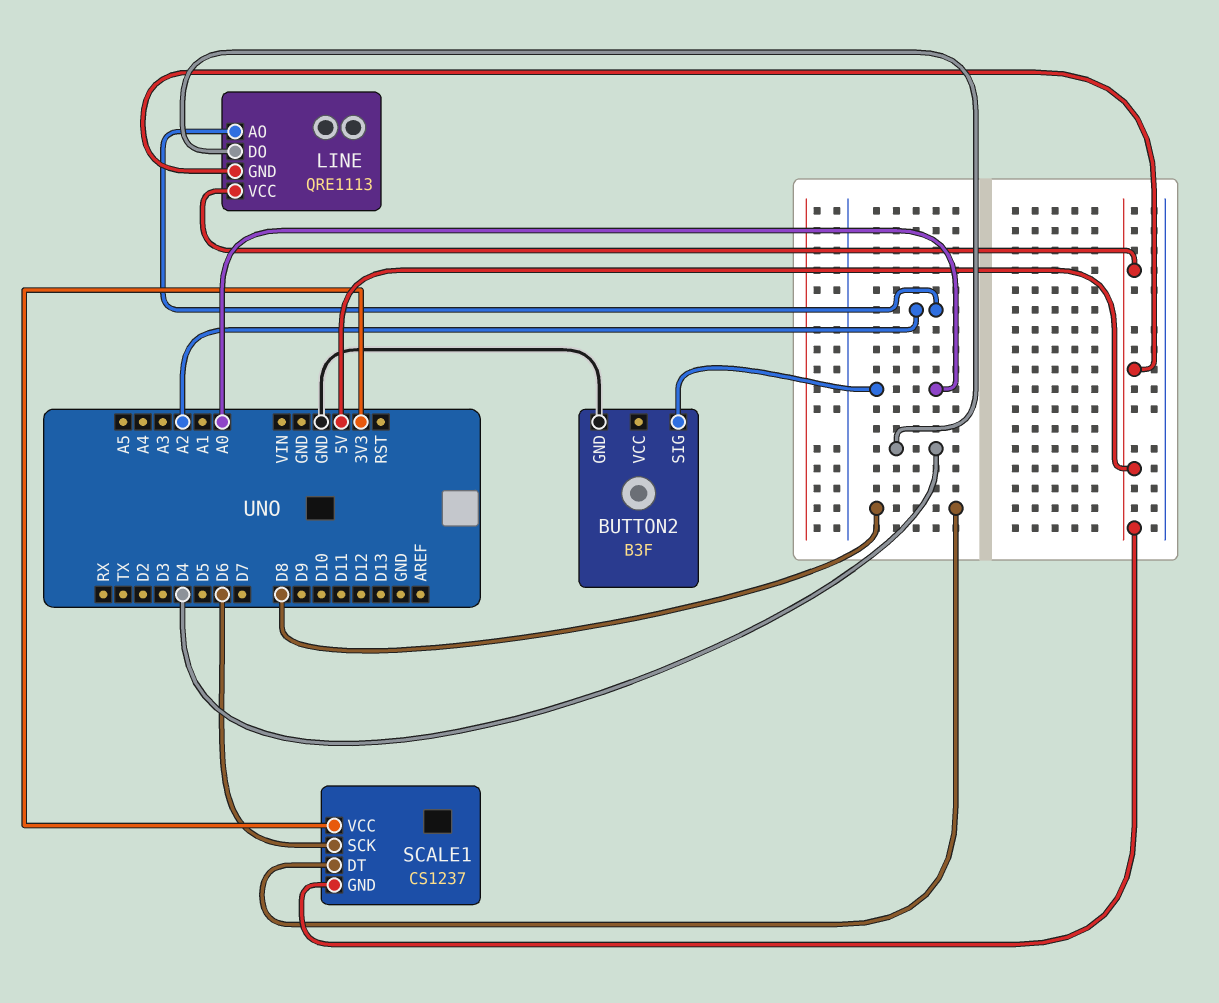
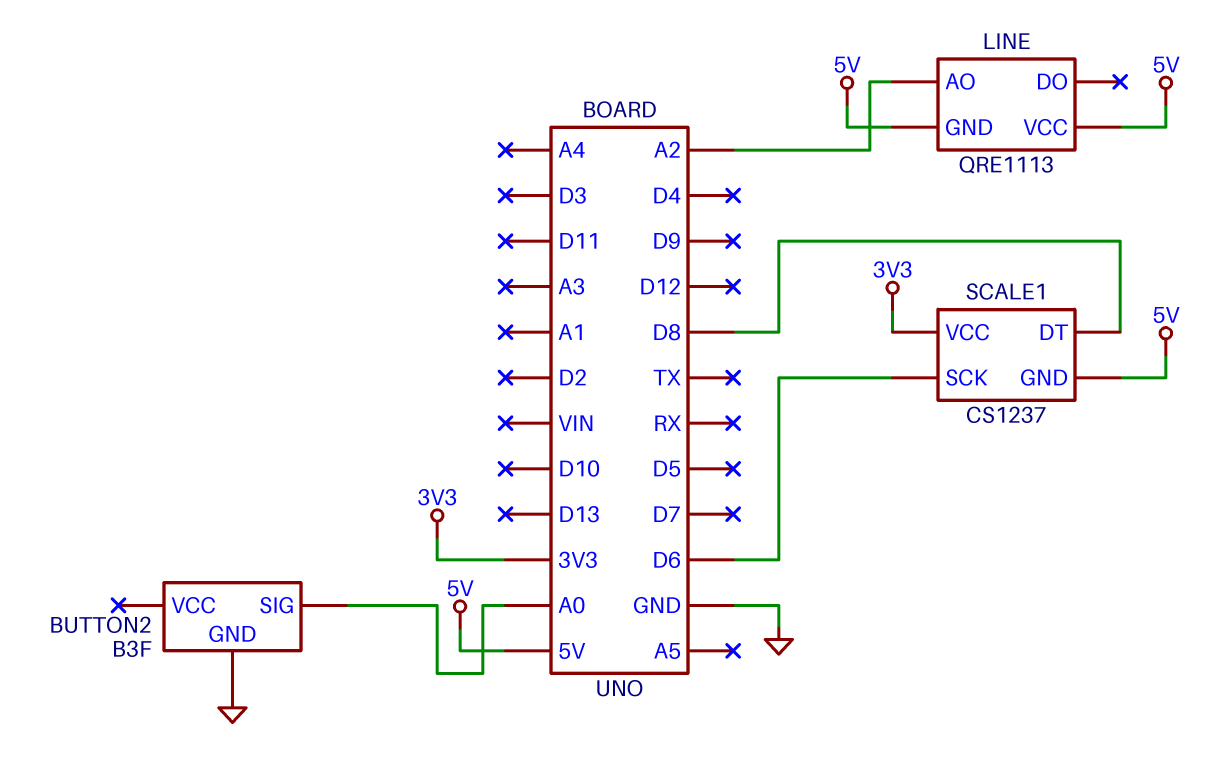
LINE pin DO: D4 -> none

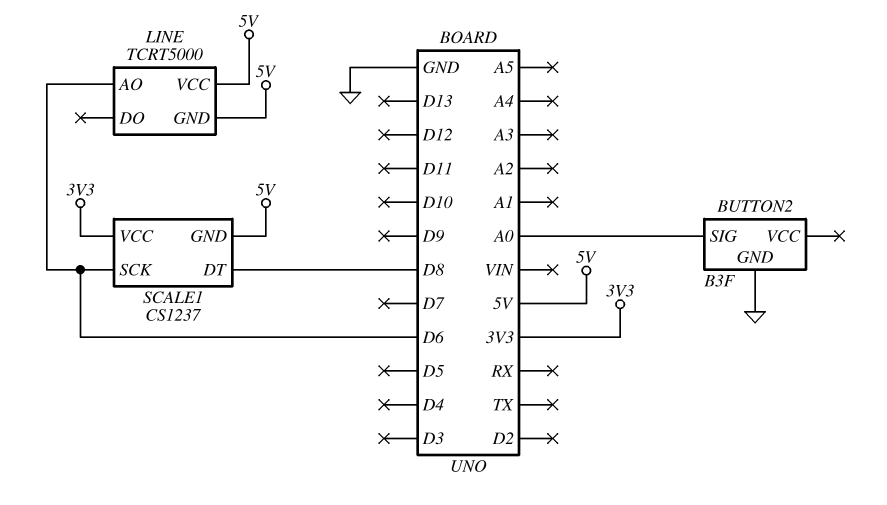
LINE: QRE1113 -> TCRT5000
LINE pin AO: A2 -> D6

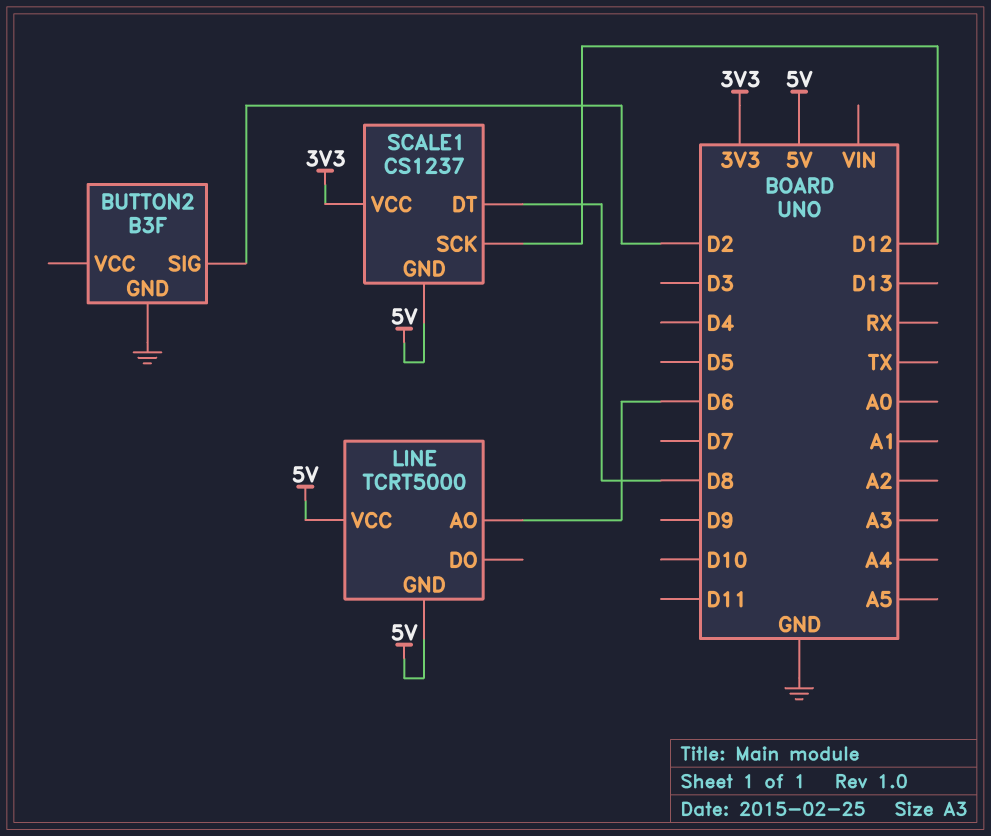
BUTTON2 pin SIG: A0 -> D2
SCALE1 pin SCK: D6 -> D12

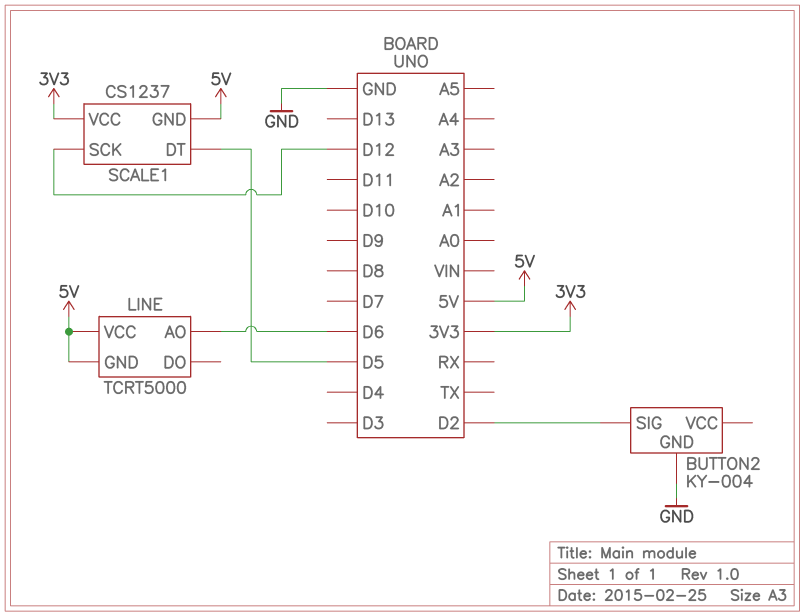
BUTTON2: B3F -> KY-004
SCALE1 pin DT: D8 -> D5

